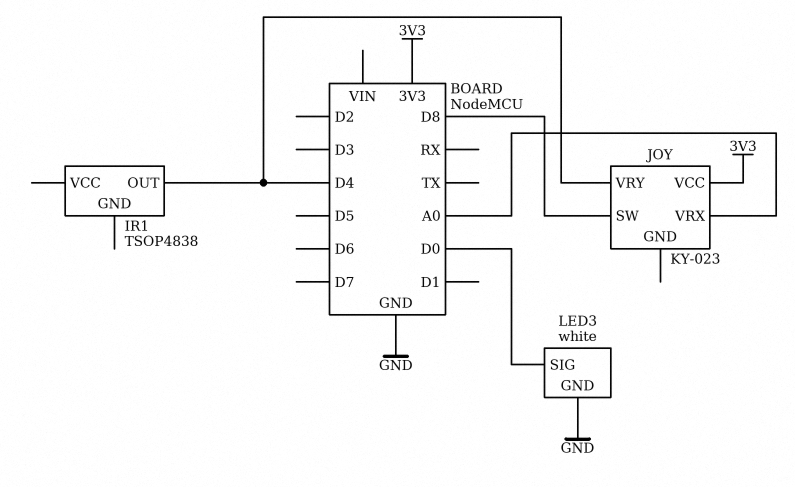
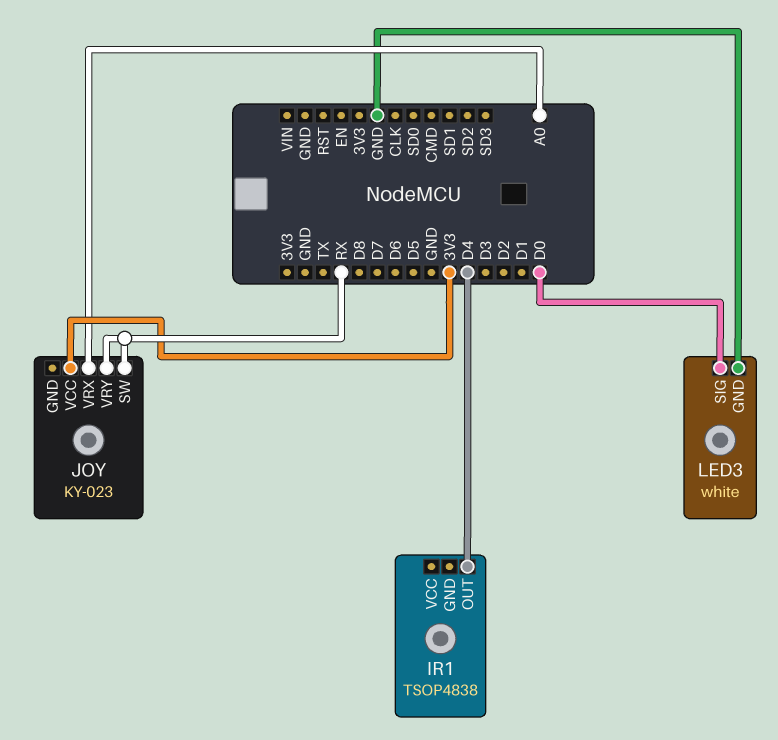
JOY pin SW: D8 -> RX
JOY pin VRY: D4 -> RX

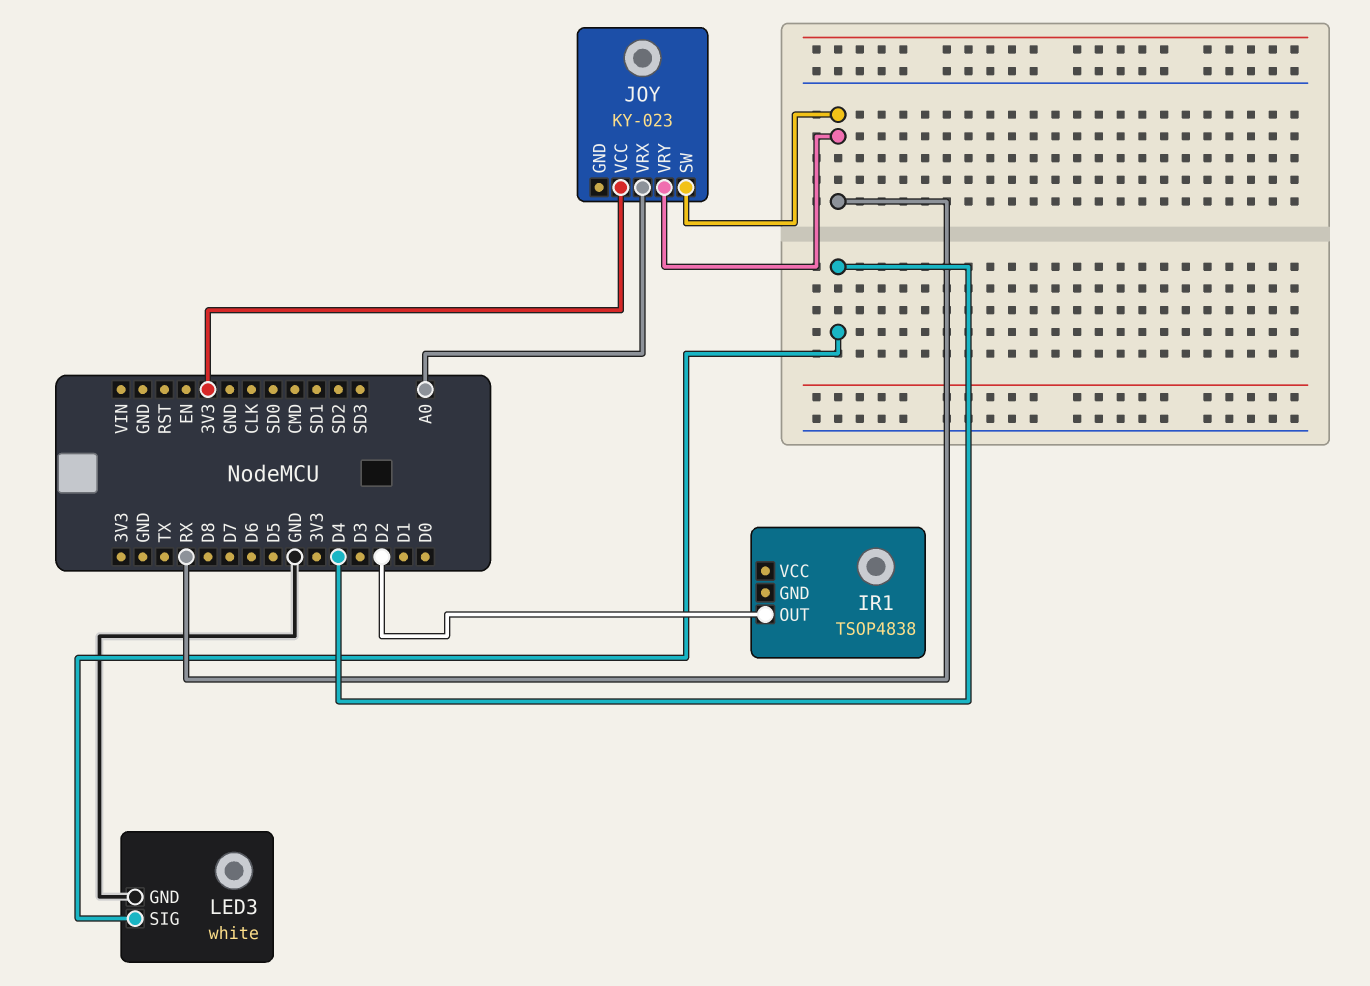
IR1 pin OUT: D4 -> D2
LED3 pin SIG: D0 -> D4

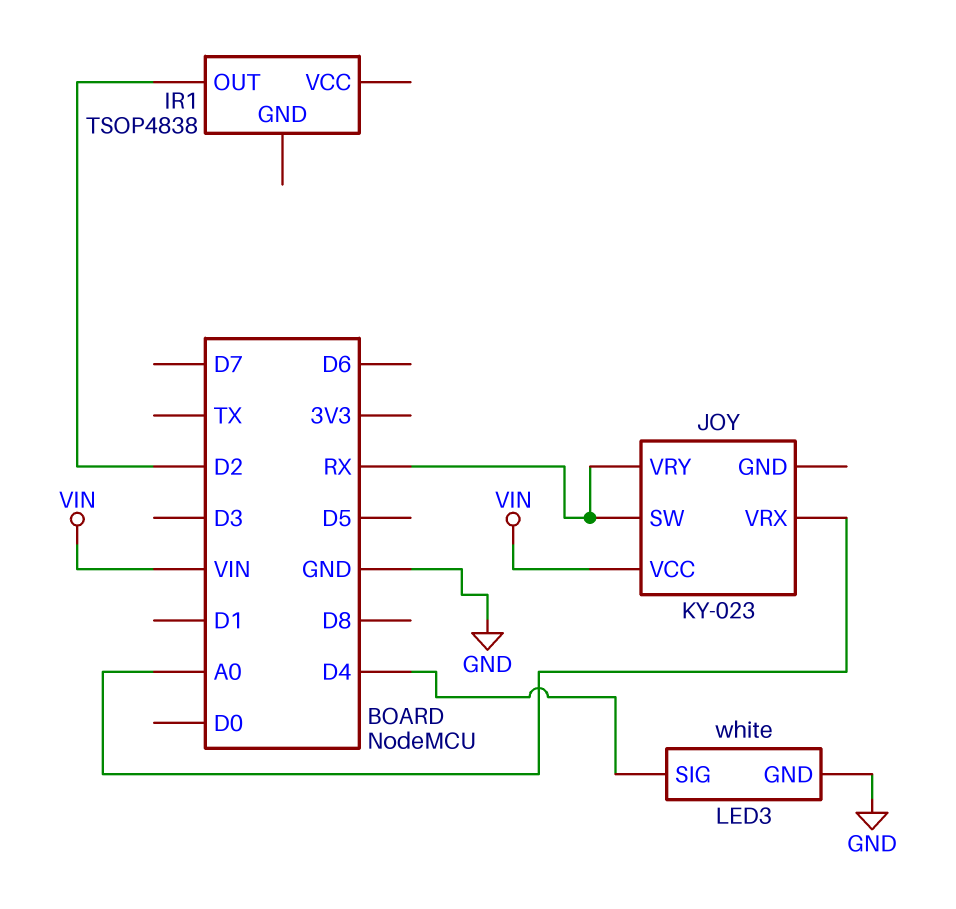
JOY pin VCC: 3V3 -> VIN

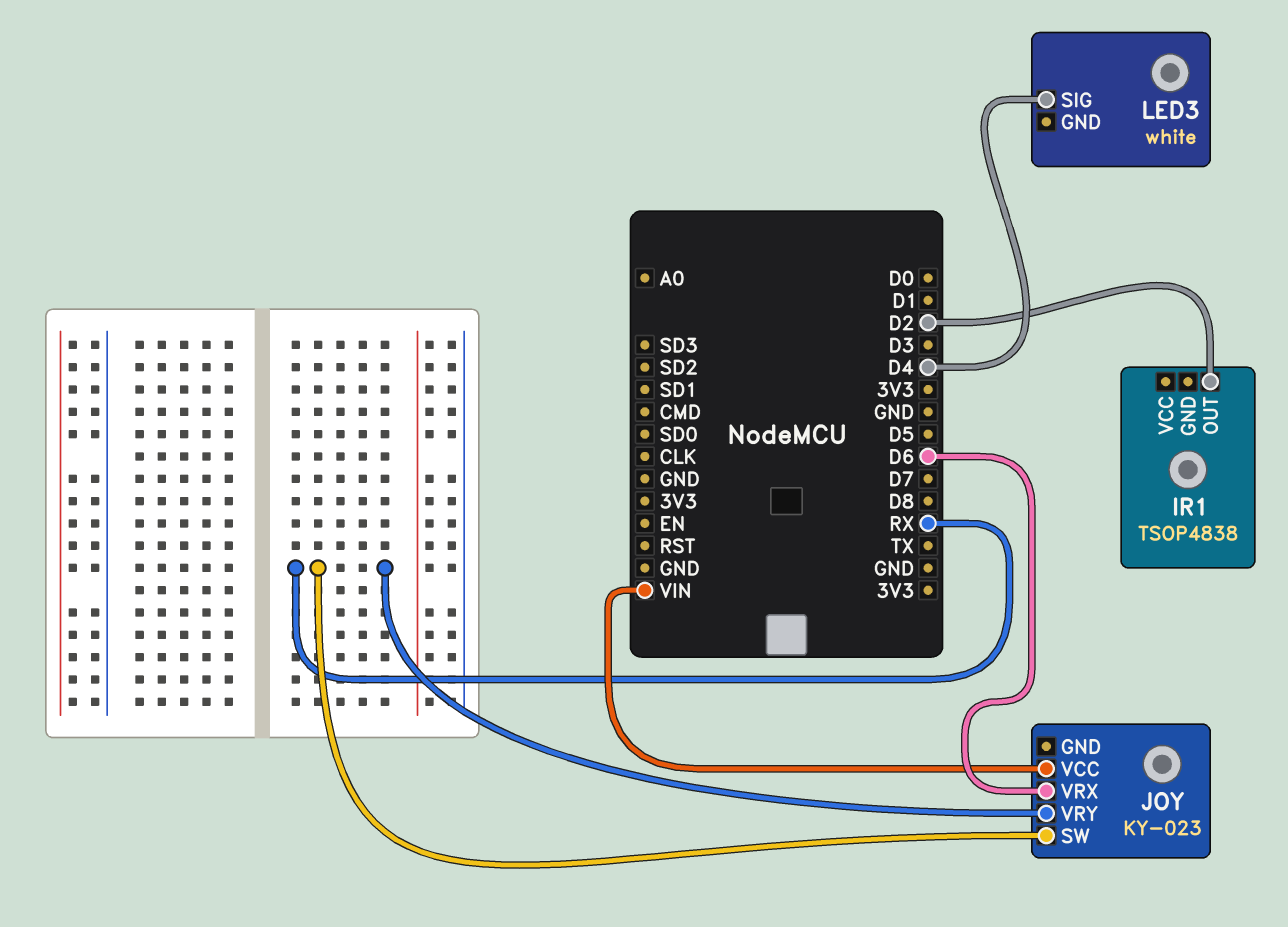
JOY pin VRX: A0 -> D6
LED3 pin GND: GND -> none

